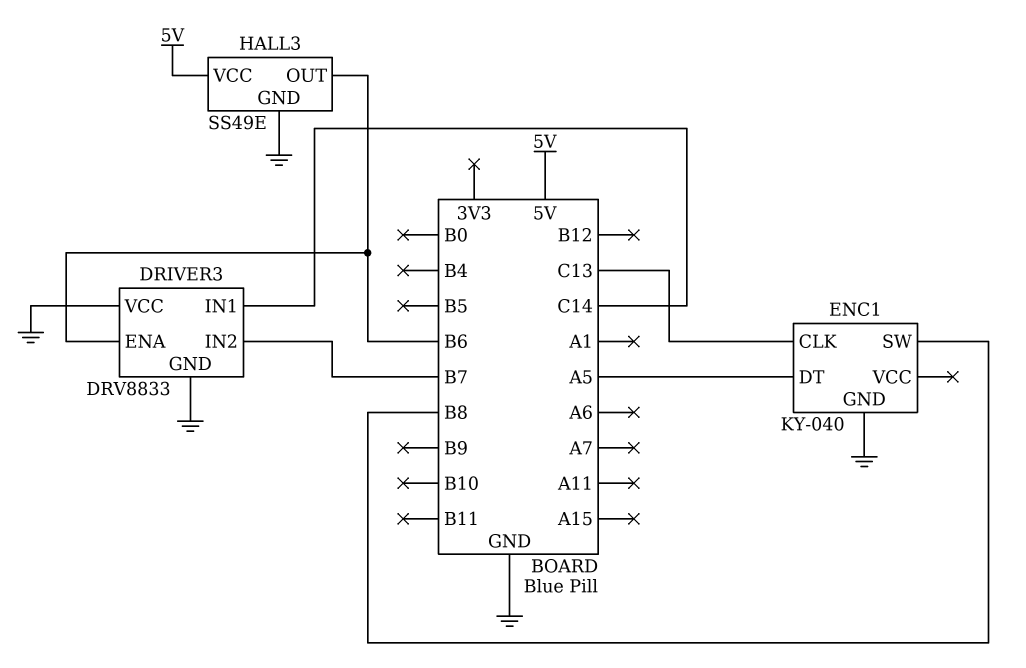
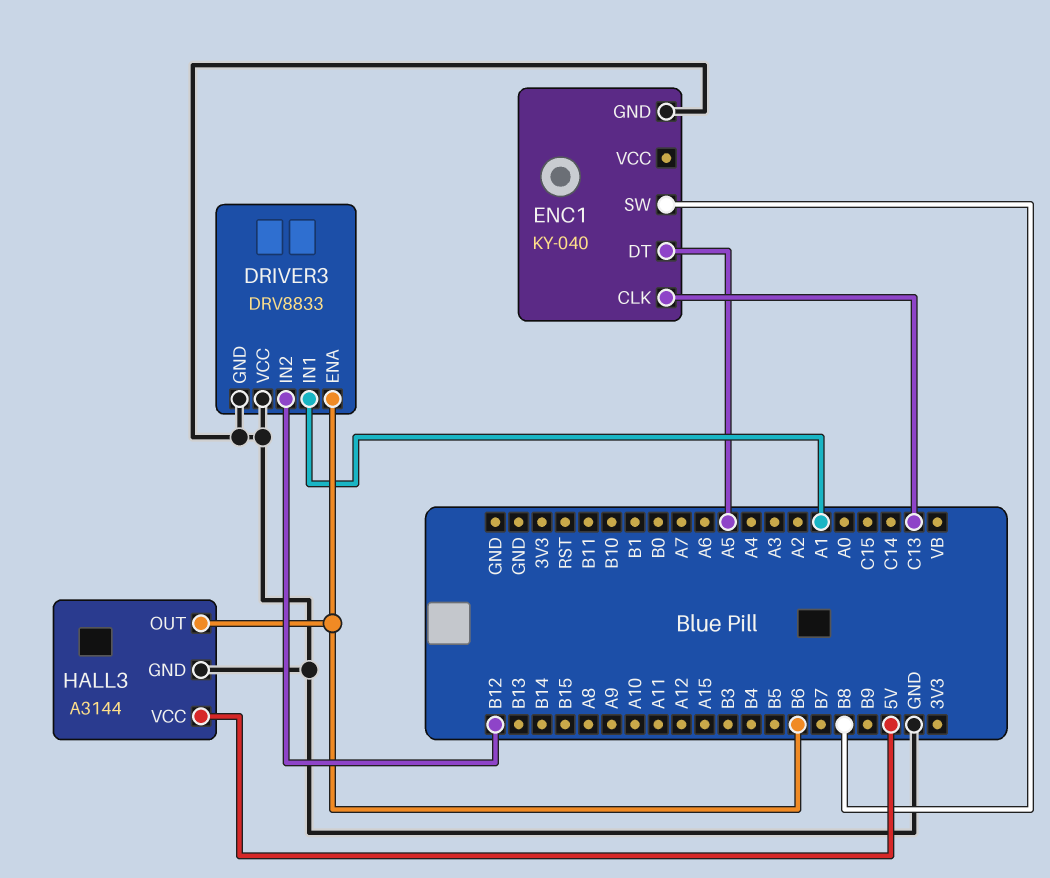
DRIVER3 pin IN1: C14 -> A1
DRIVER3 pin IN2: B7 -> B12
HALL3: SS49E -> A3144

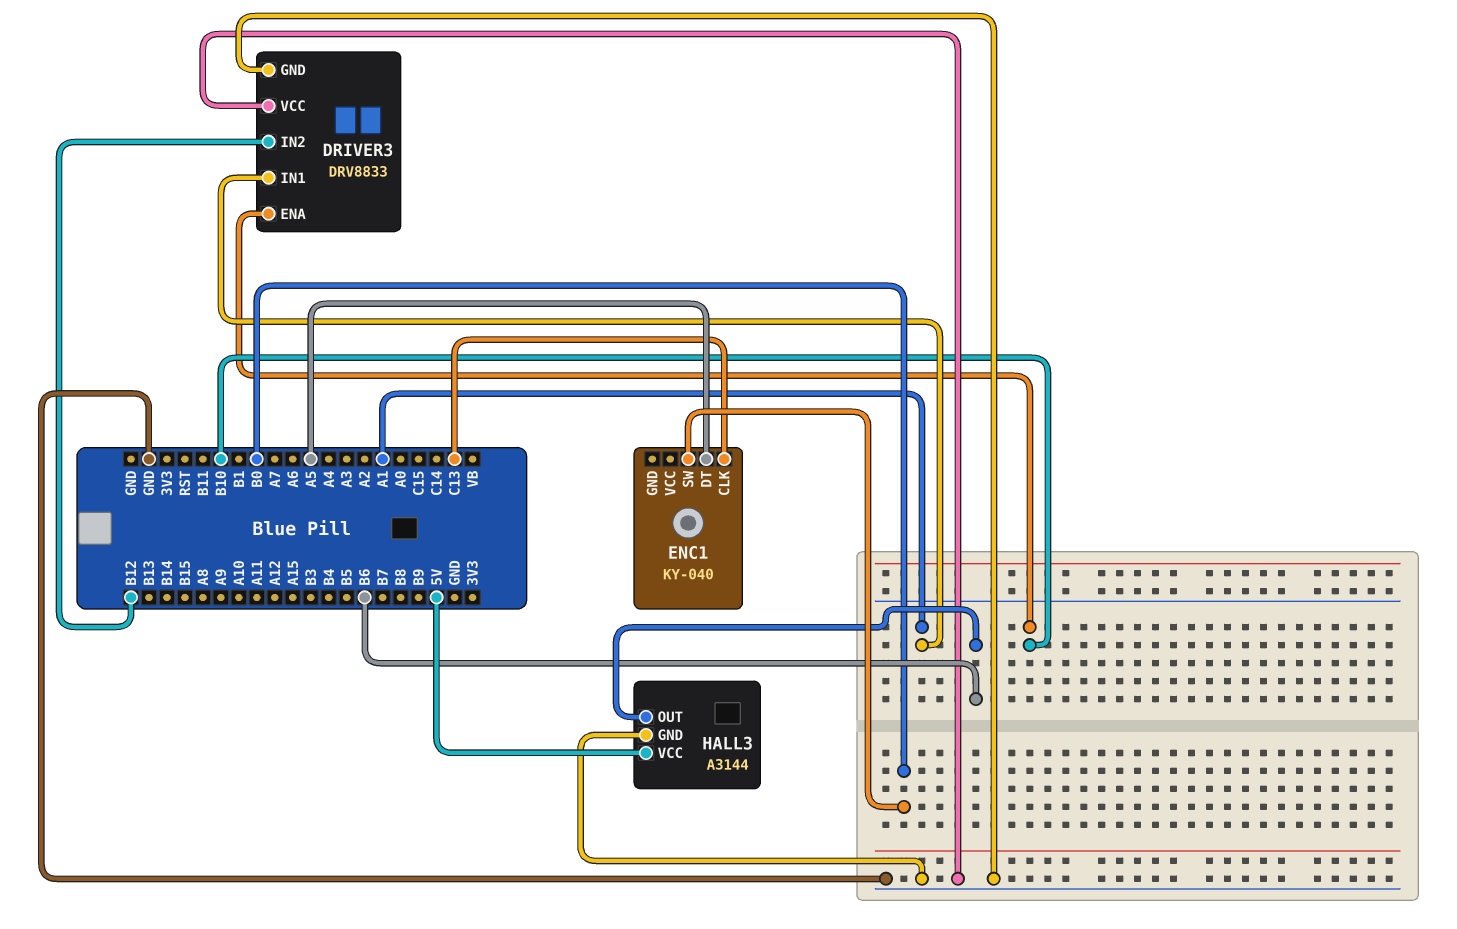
DRIVER3 pin ENA: B6 -> B10
ENC1 pin GND: GND -> none
ENC1 pin SW: B8 -> B0

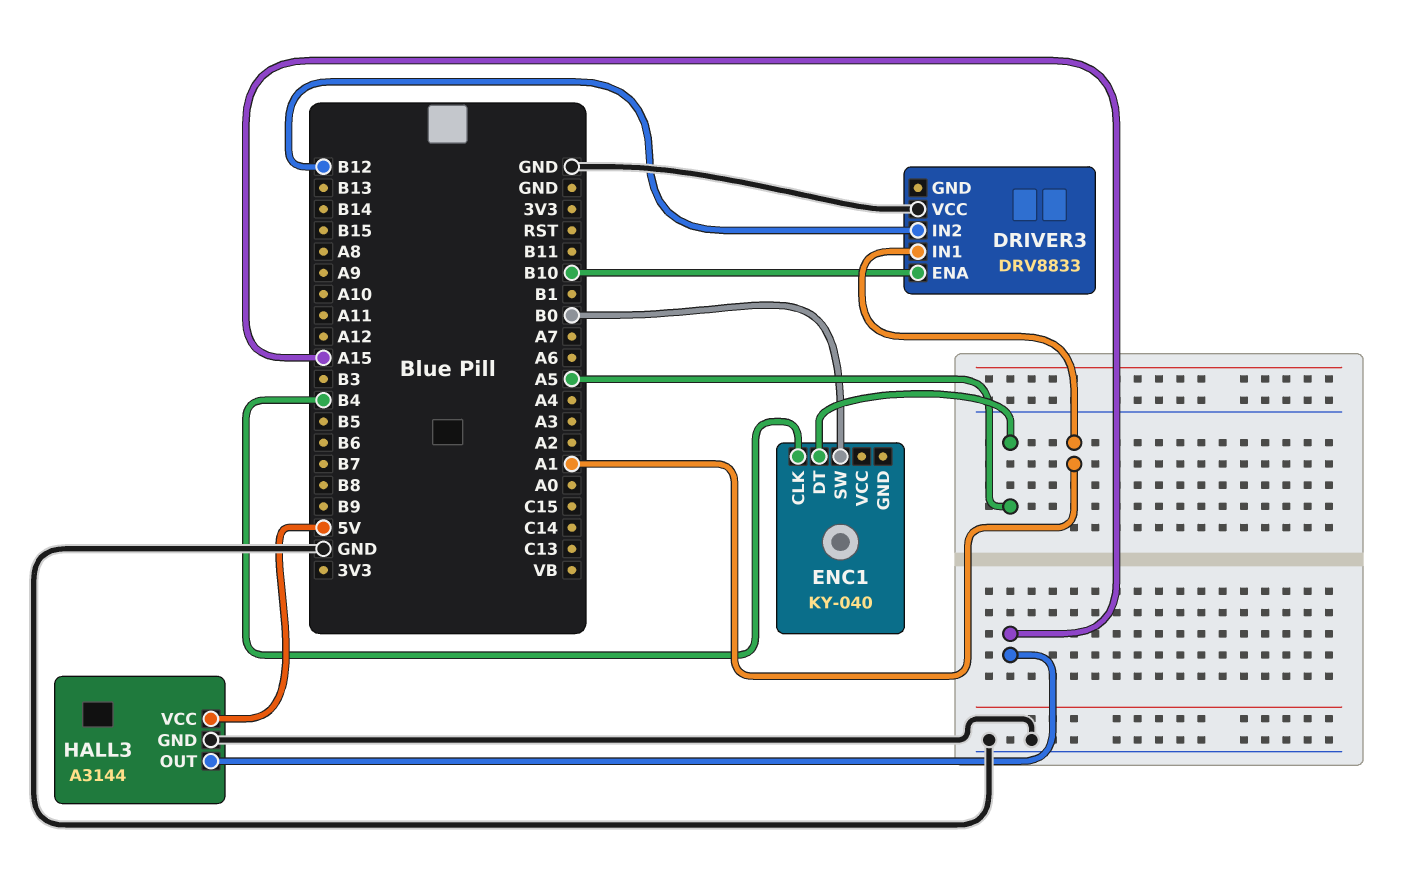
DRIVER3 pin GND: GND -> none
ENC1 pin CLK: C13 -> B4
HALL3 pin OUT: B6 -> A15

